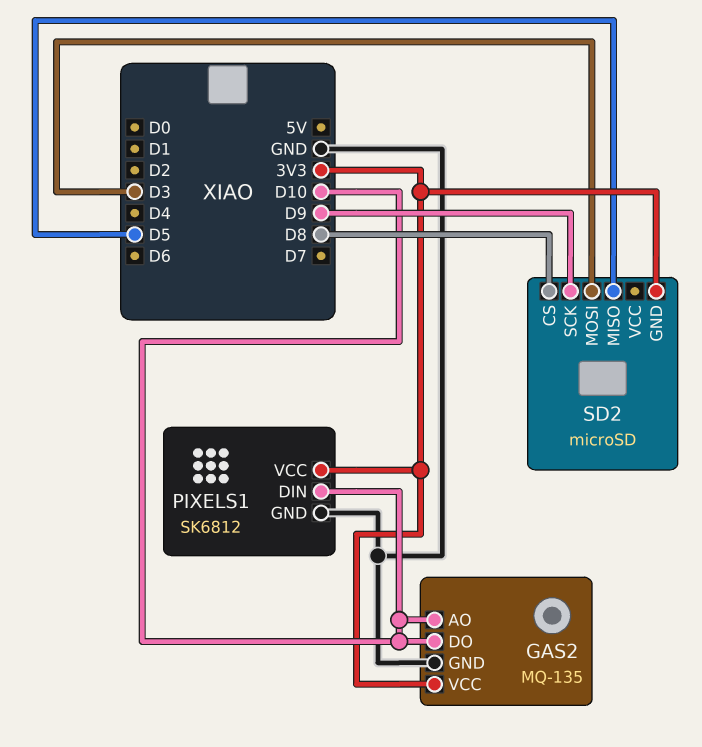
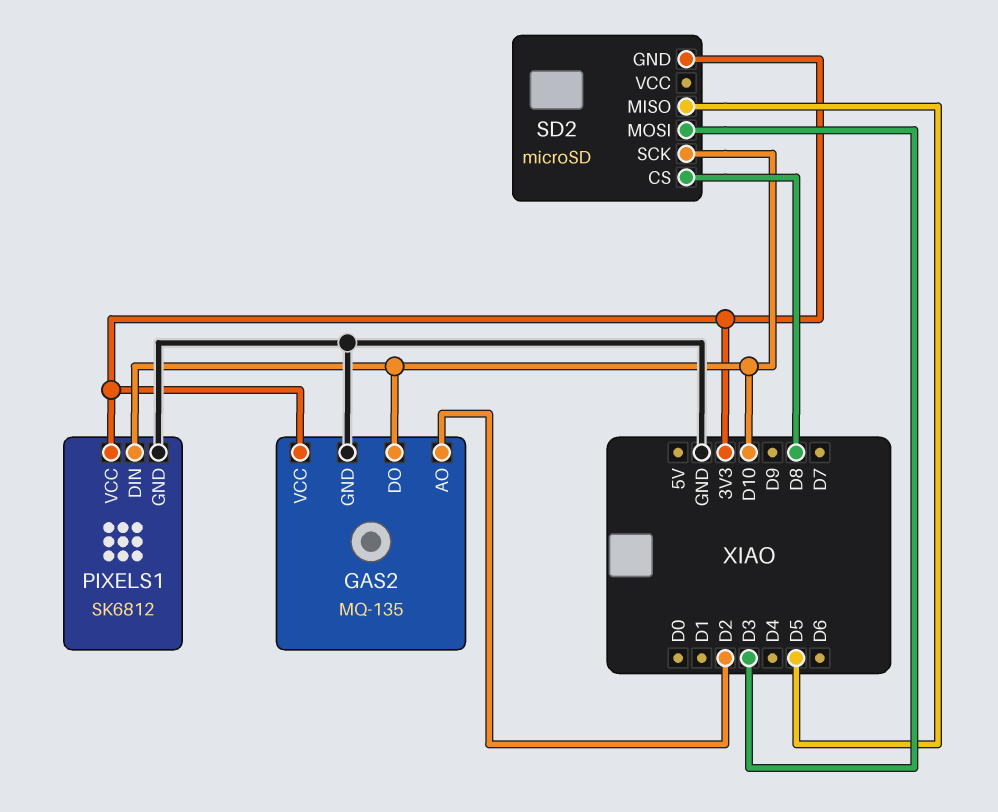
GAS2 pin AO: D10 -> D2
SD2 pin SCK: D9 -> D10

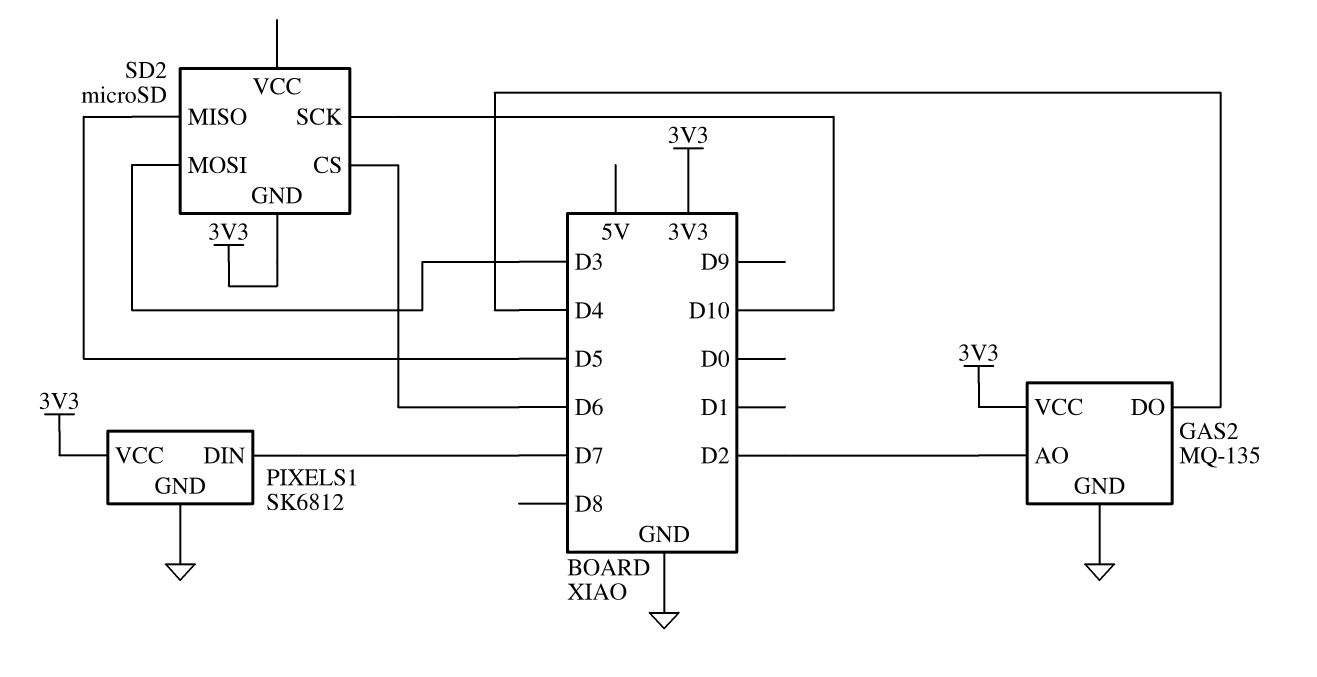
GAS2 pin DO: D10 -> D4
PIXELS1 pin DIN: D10 -> D7
SD2 pin CS: D8 -> D6

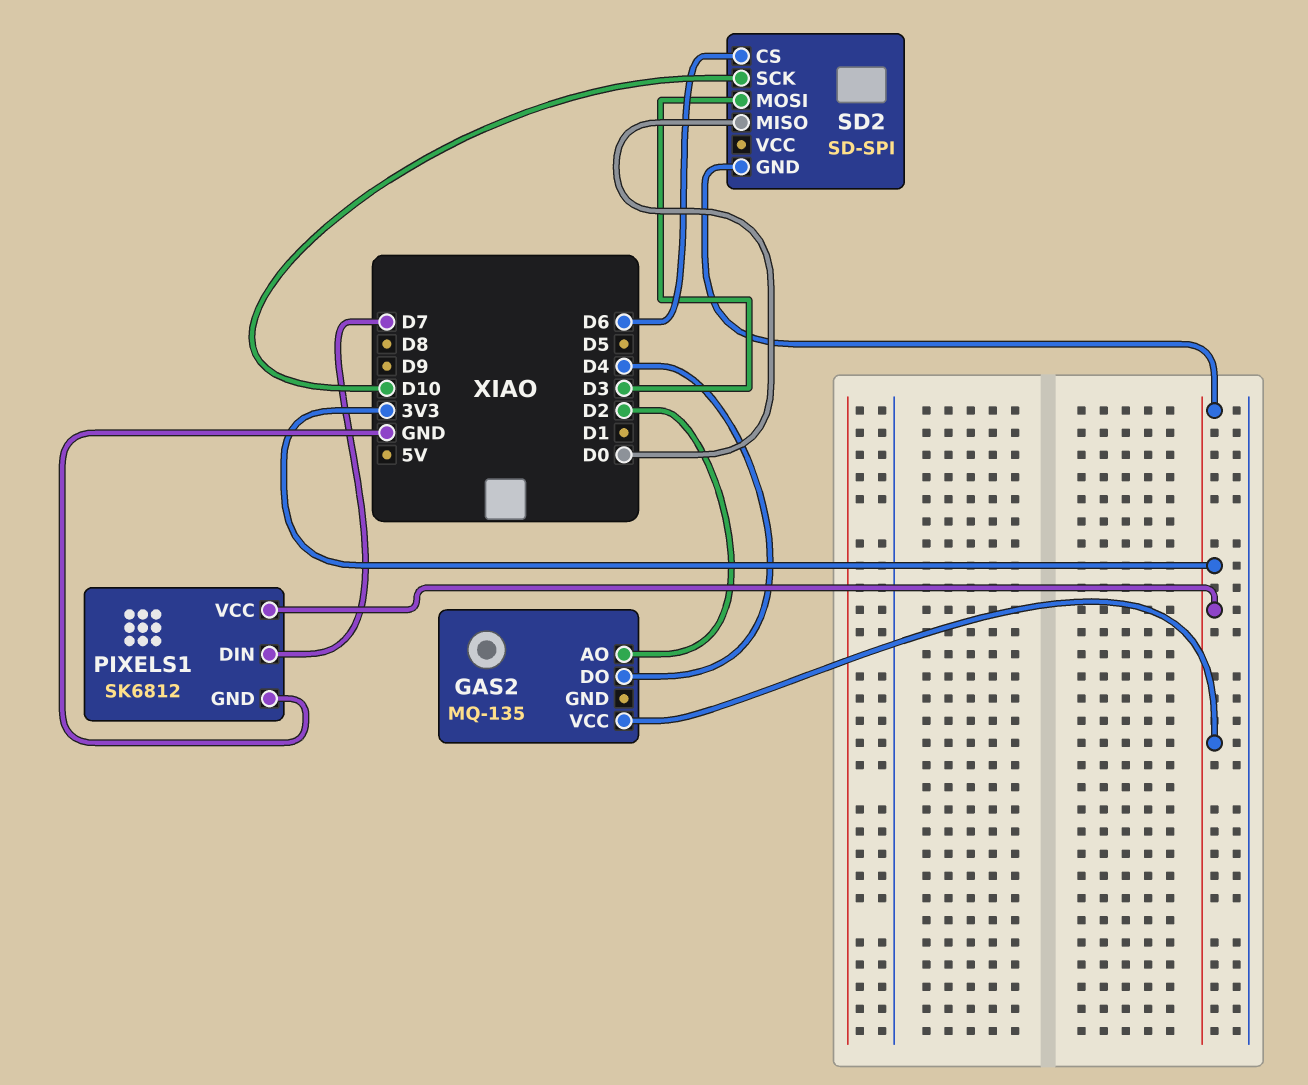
GAS2 pin GND: GND -> none
SD2: microSD -> SD-SPI
SD2 pin MISO: D5 -> D0

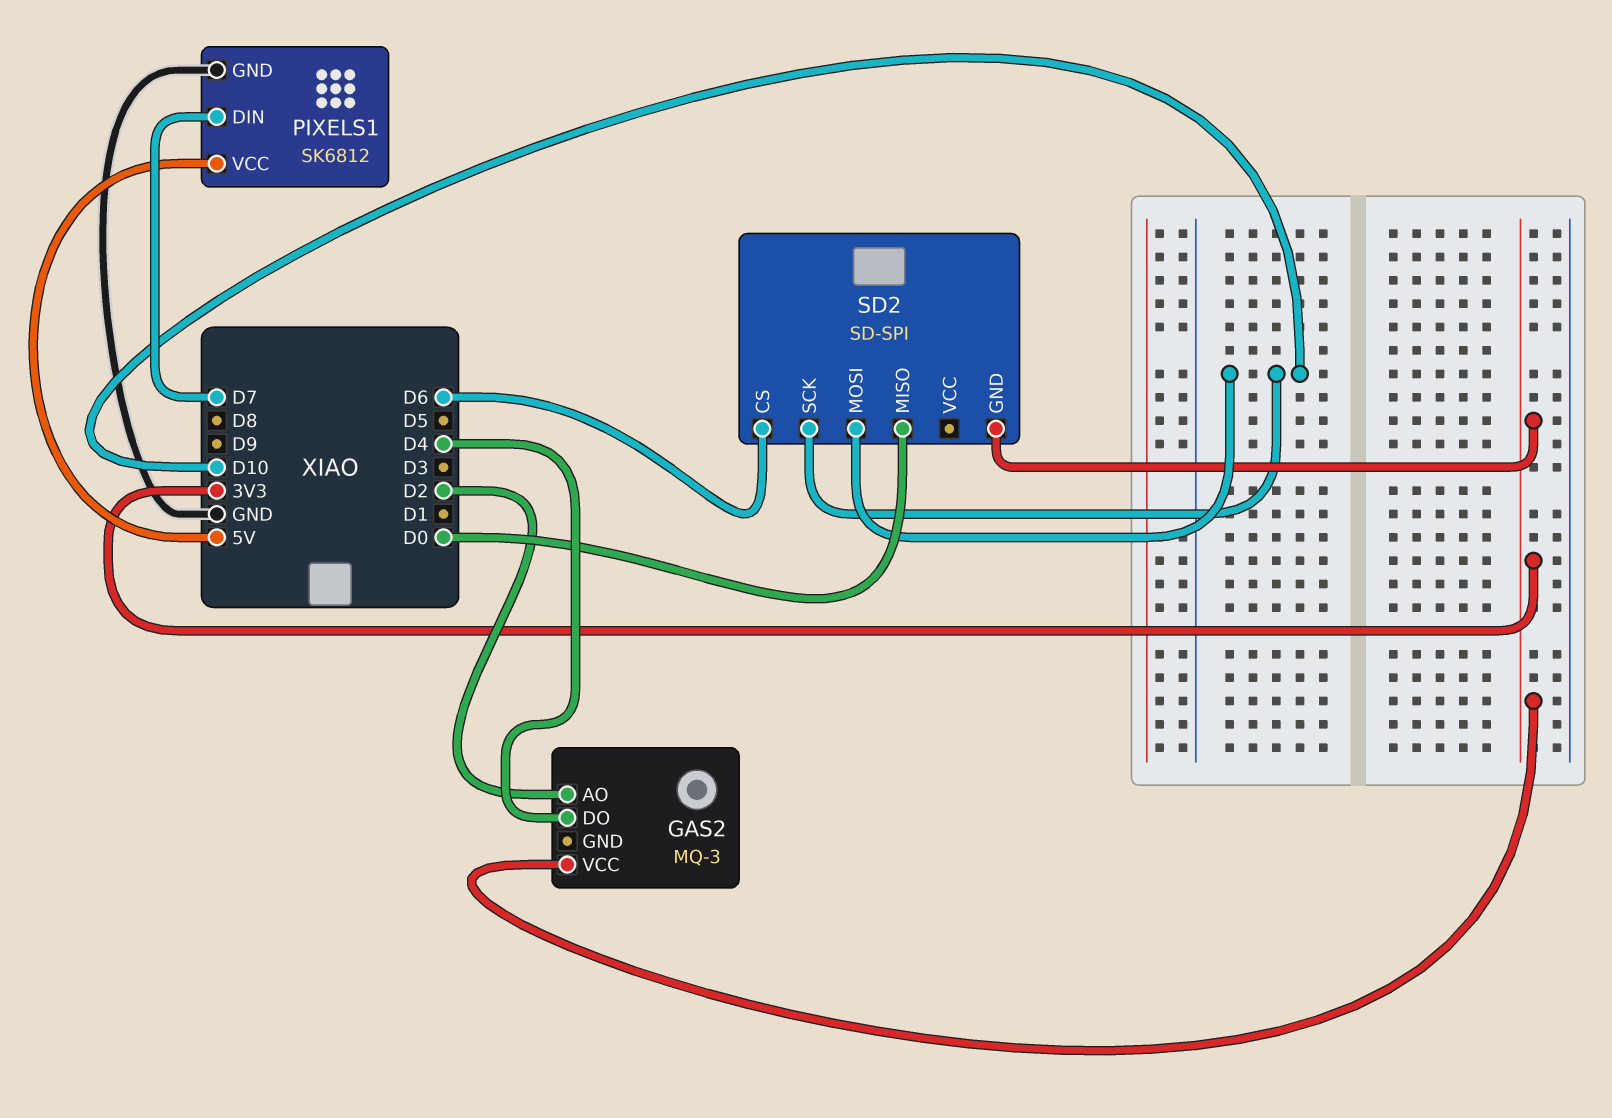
GAS2: MQ-135 -> MQ-3
PIXELS1 pin VCC: 3V3 -> 5V
SD2 pin MOSI: D3 -> D10

